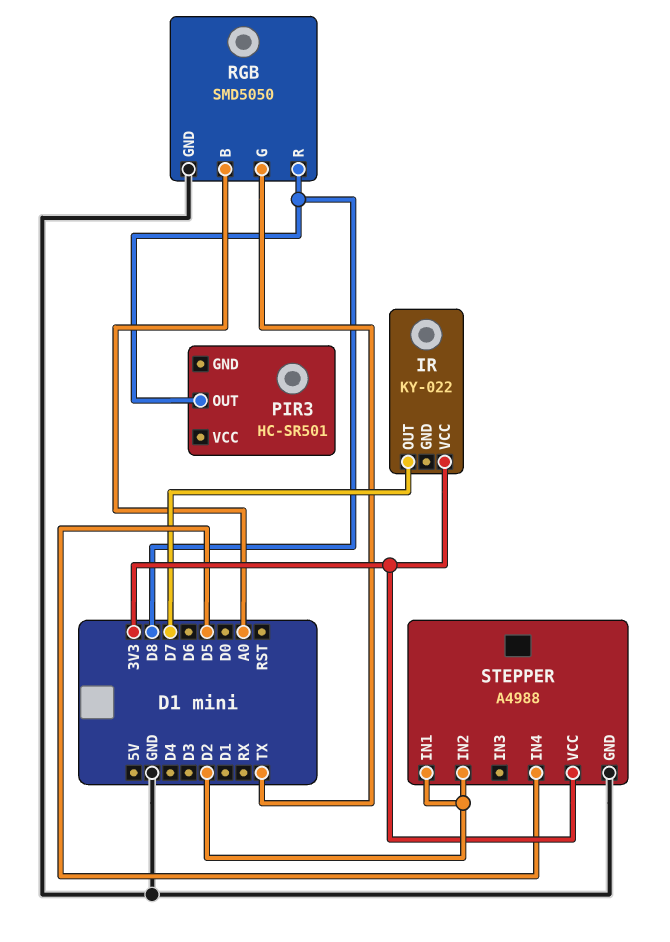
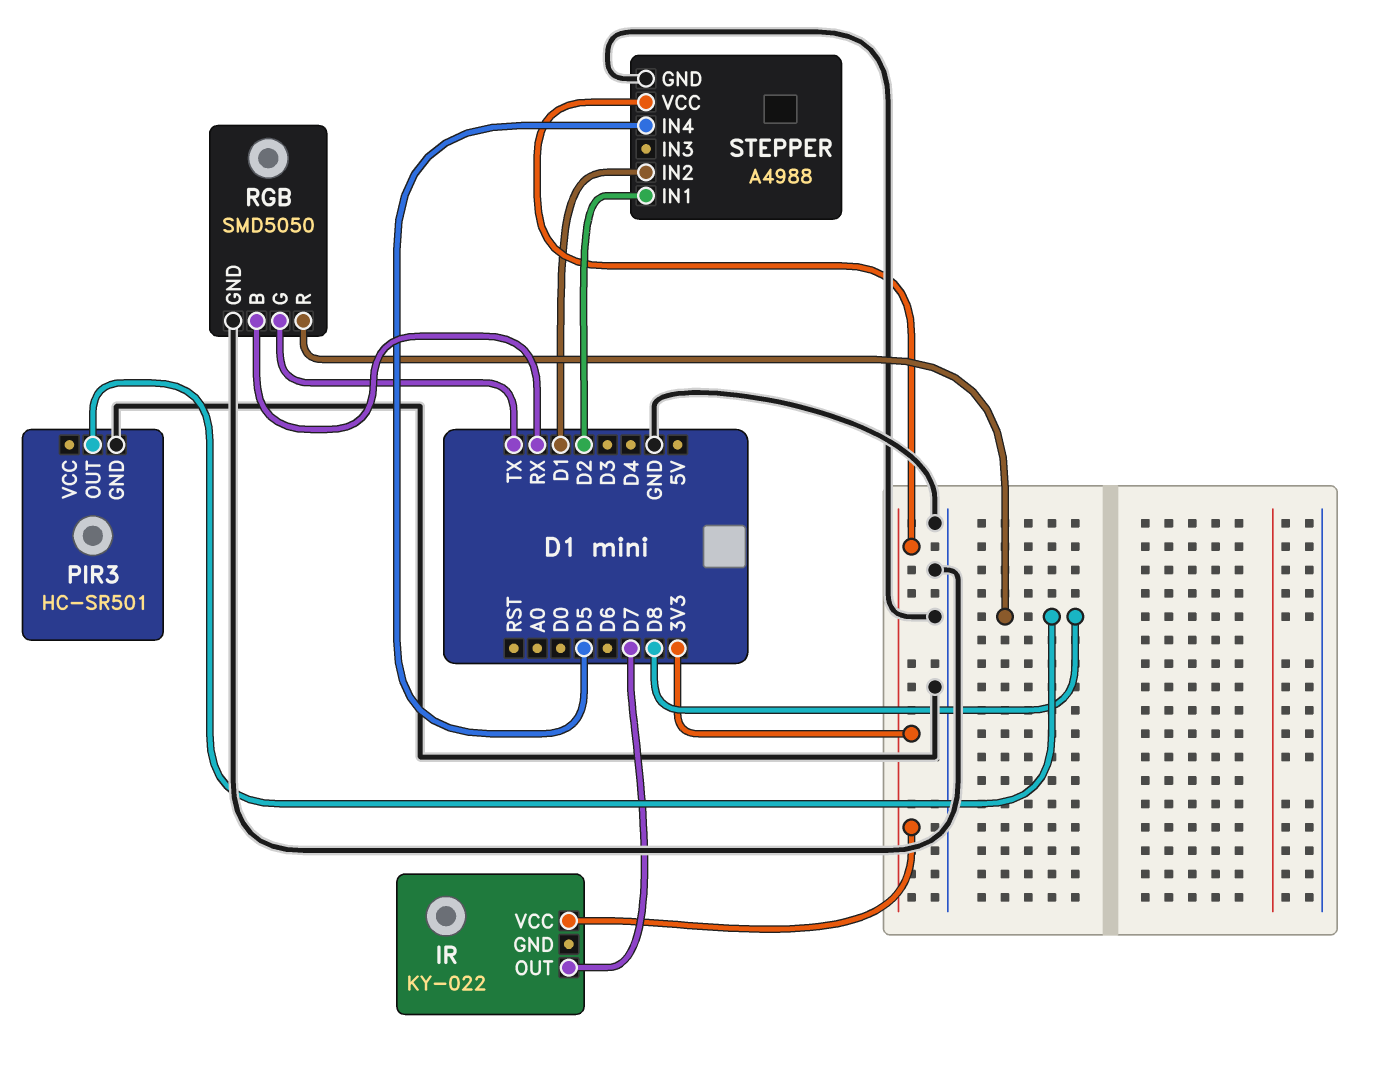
PIR3 pin GND: none -> GND
RGB pin B: A0 -> RX
STEPPER pin IN2: D2 -> D1

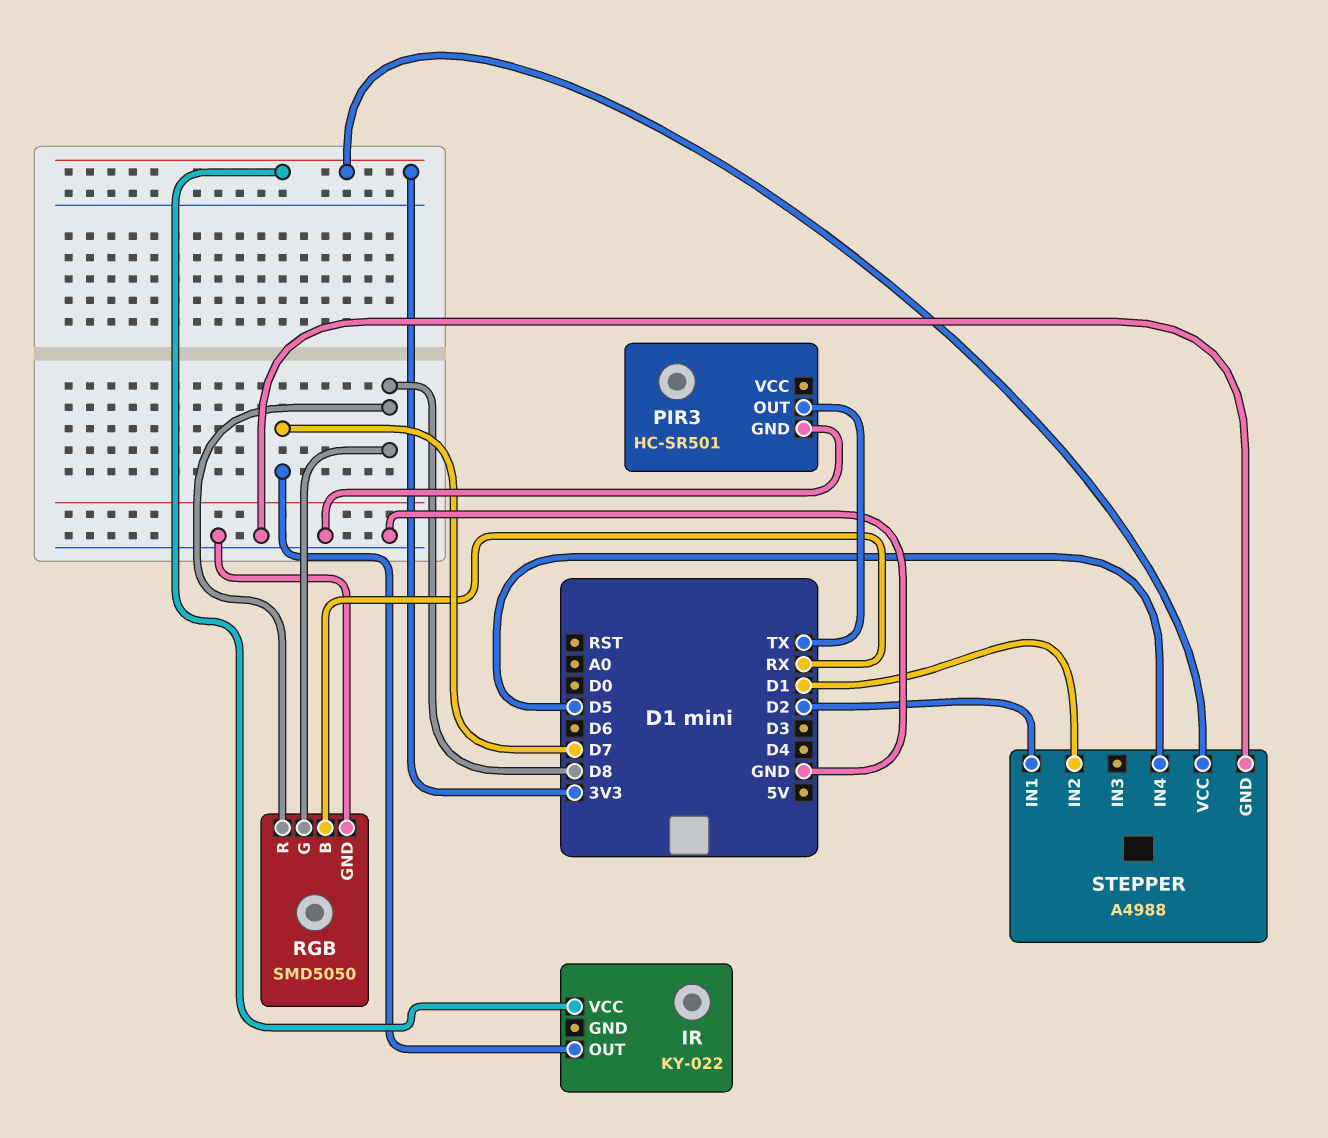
PIR3 pin OUT: D8 -> TX
RGB pin G: TX -> D8

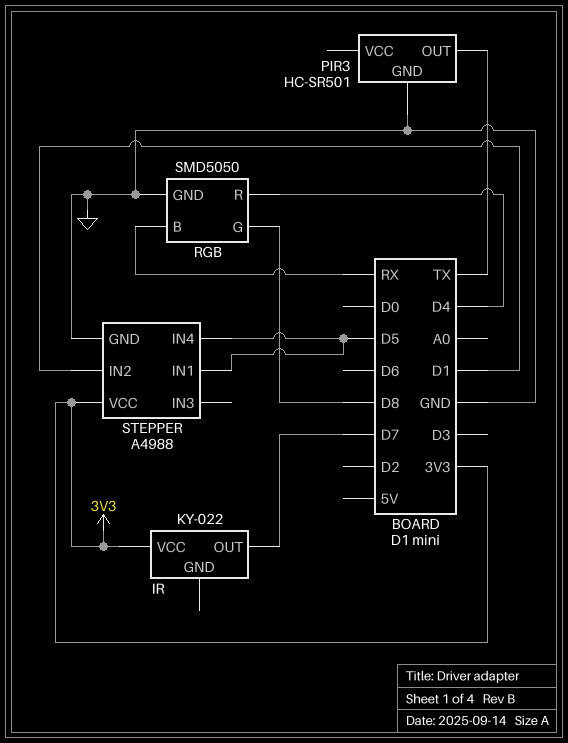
RGB pin R: D8 -> D4
STEPPER pin IN1: D2 -> D5

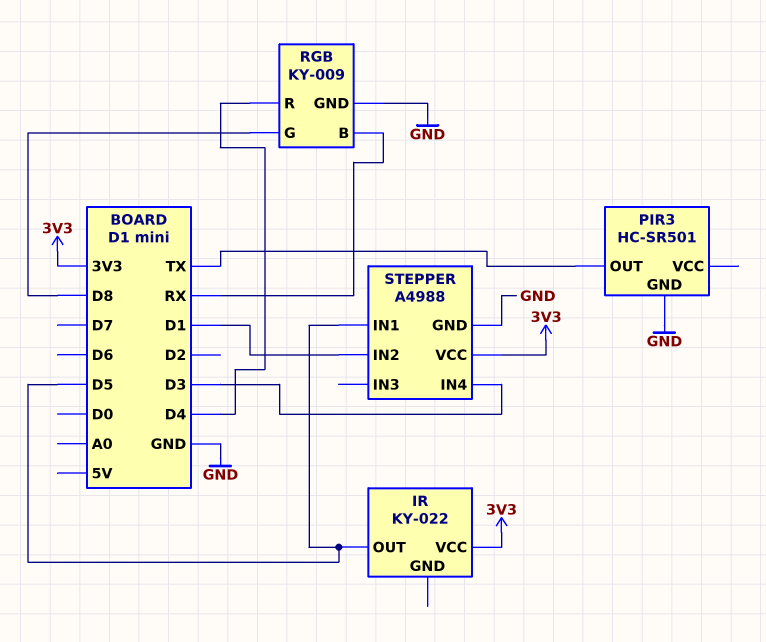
IR pin OUT: D7 -> D5
RGB: SMD5050 -> KY-009
STEPPER pin IN4: D5 -> D3

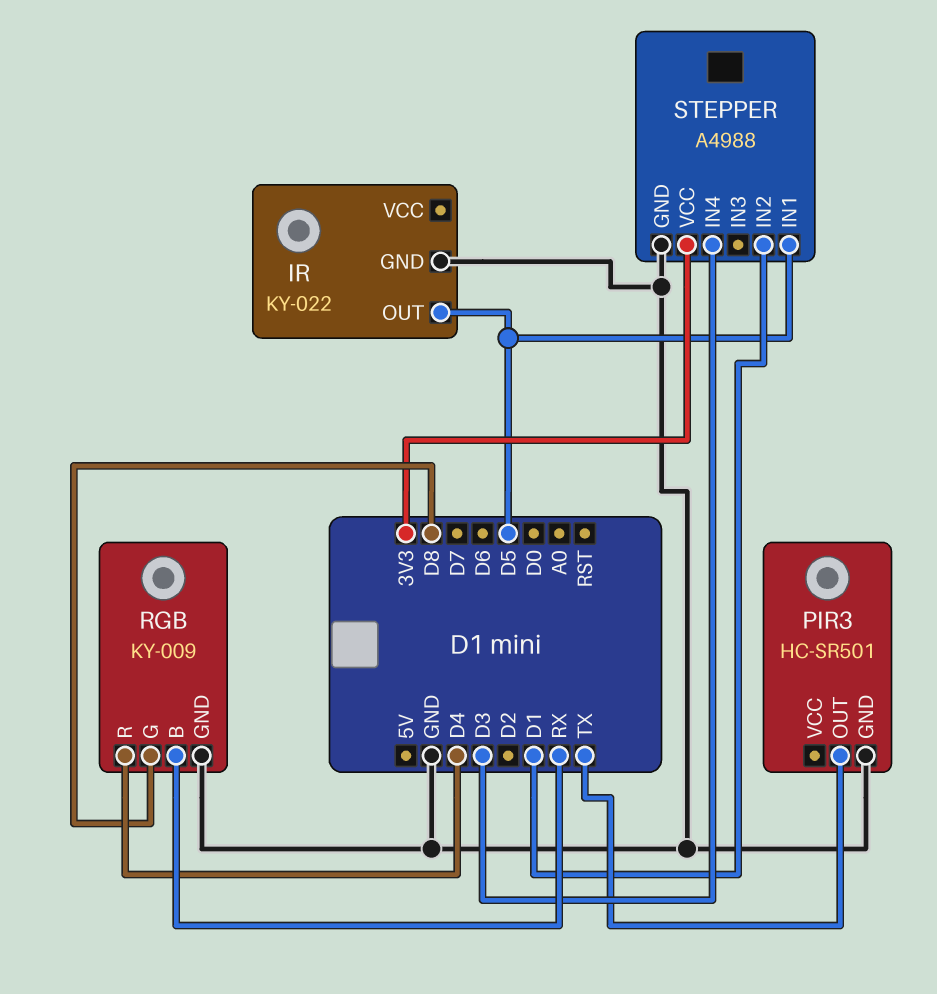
IR pin GND: none -> GND
IR pin VCC: 3V3 -> none

